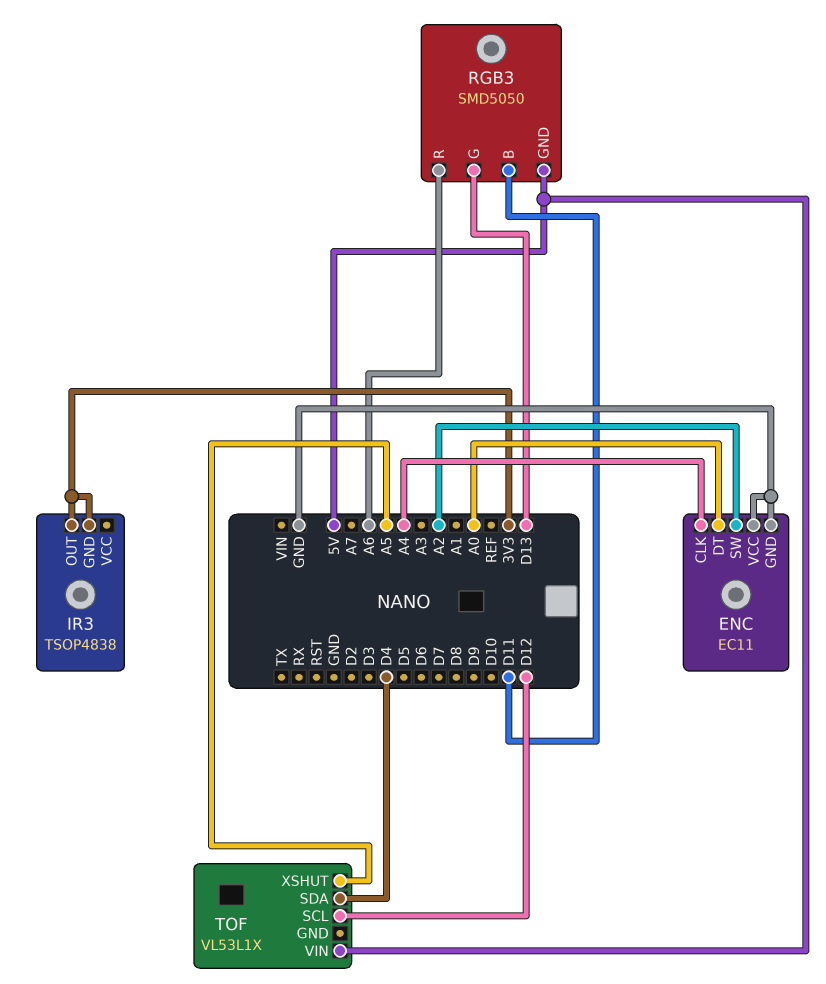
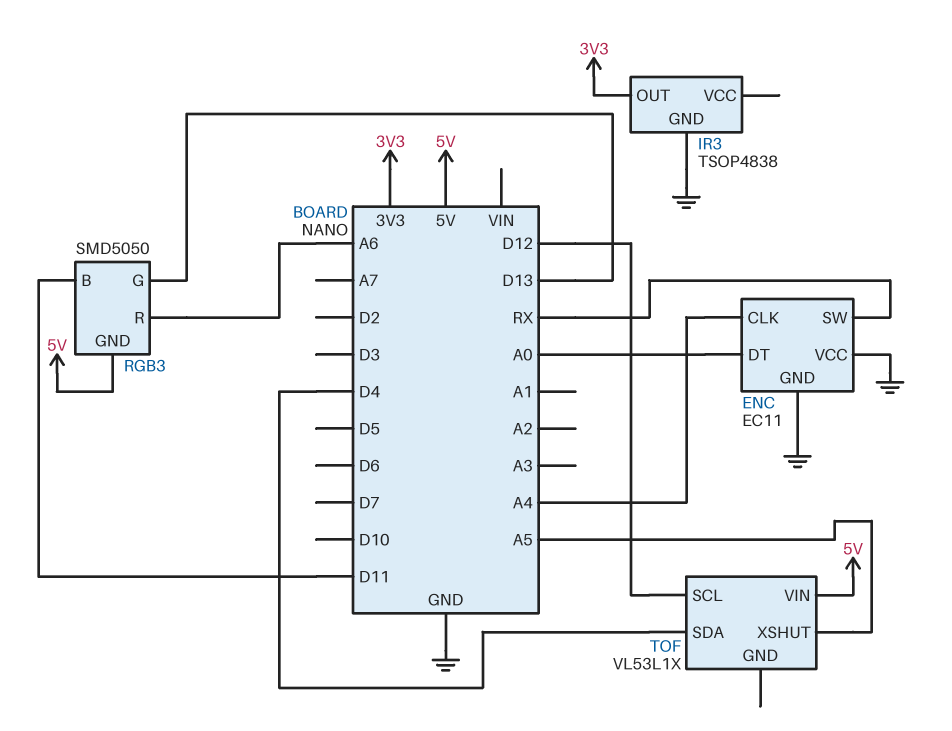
ENC pin SW: A2 -> RX
IR3 pin GND: 3V3 -> GND

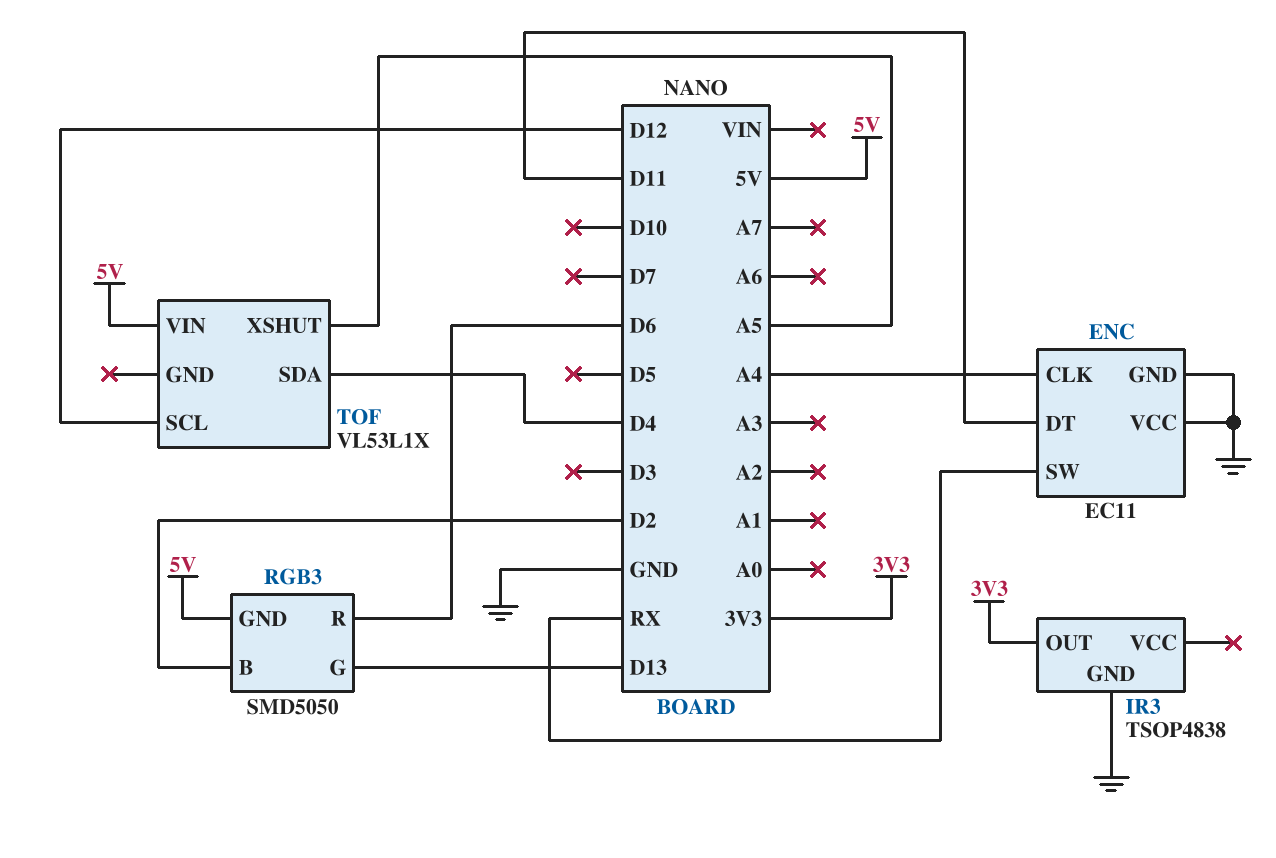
ENC pin DT: A0 -> D11
RGB3 pin B: D11 -> D2
RGB3 pin R: A6 -> D6

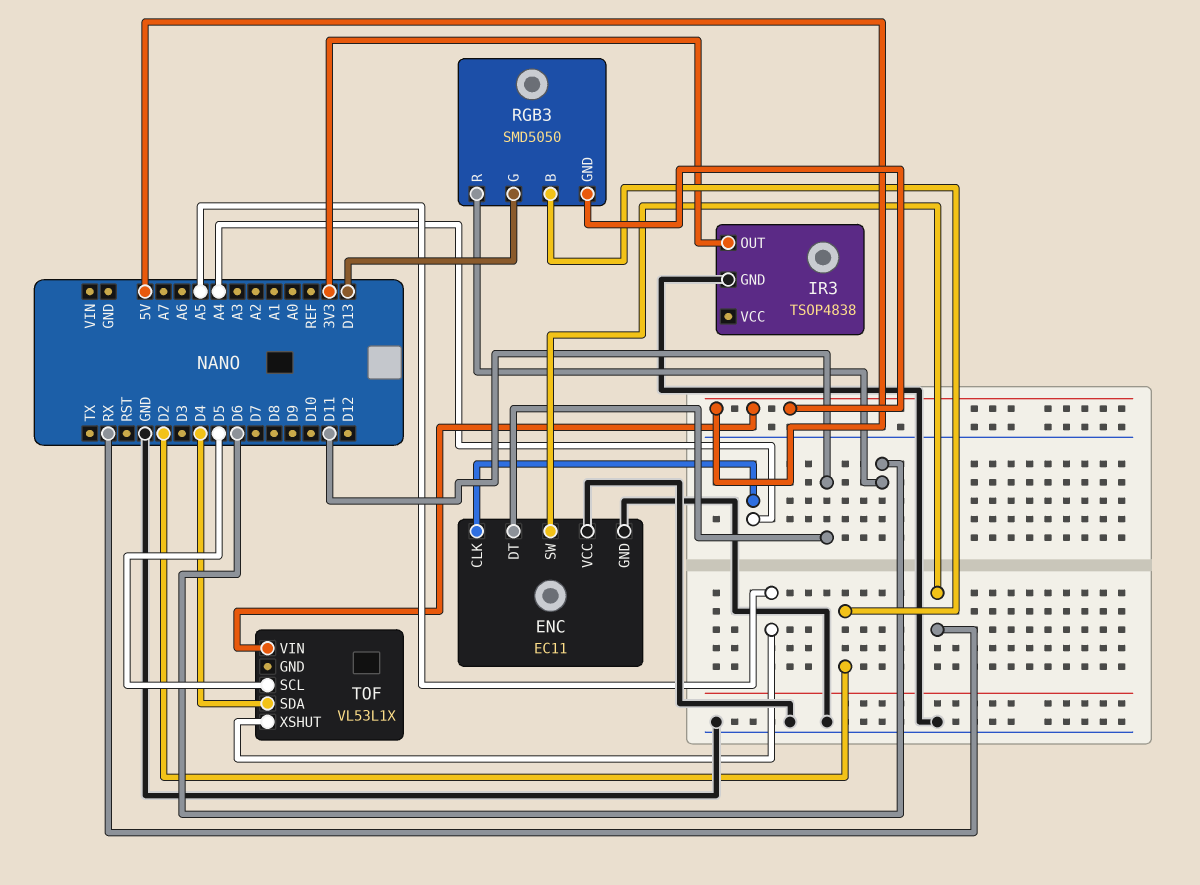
TOF pin SCL: D12 -> D5

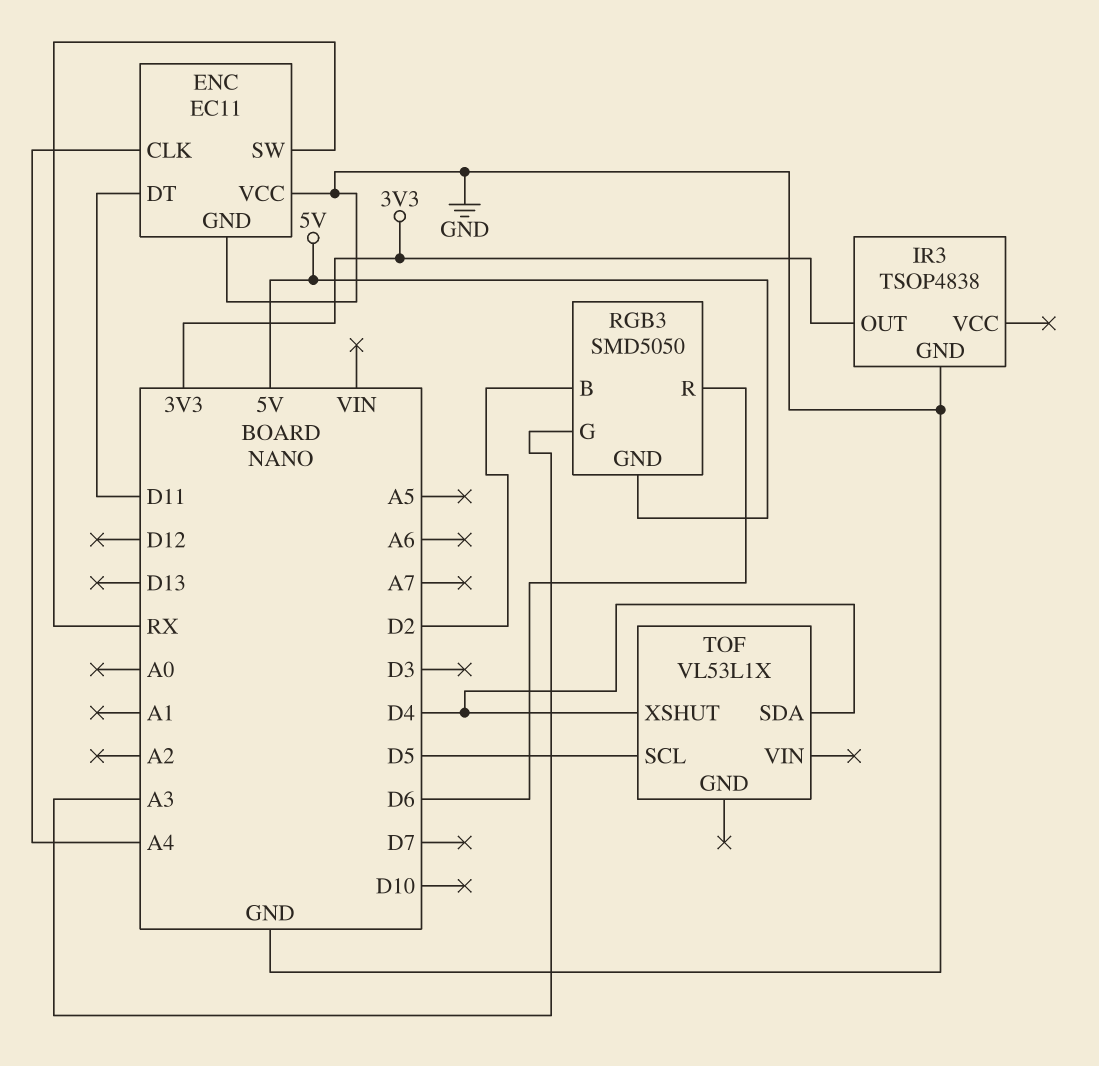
RGB3 pin G: D13 -> A3
TOF pin VIN: 5V -> none
TOF pin XSHUT: A5 -> D4

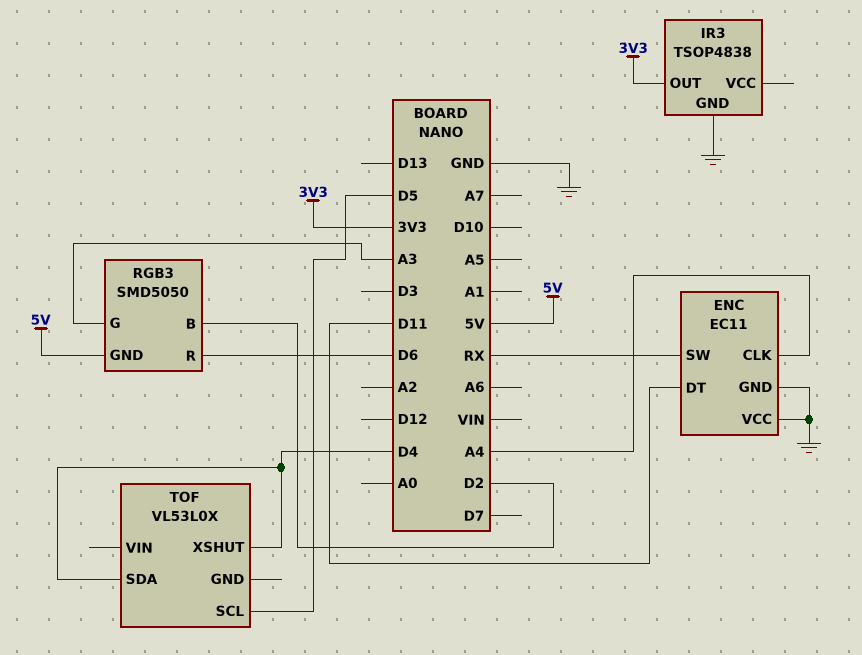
TOF: VL53L1X -> VL53L0X

